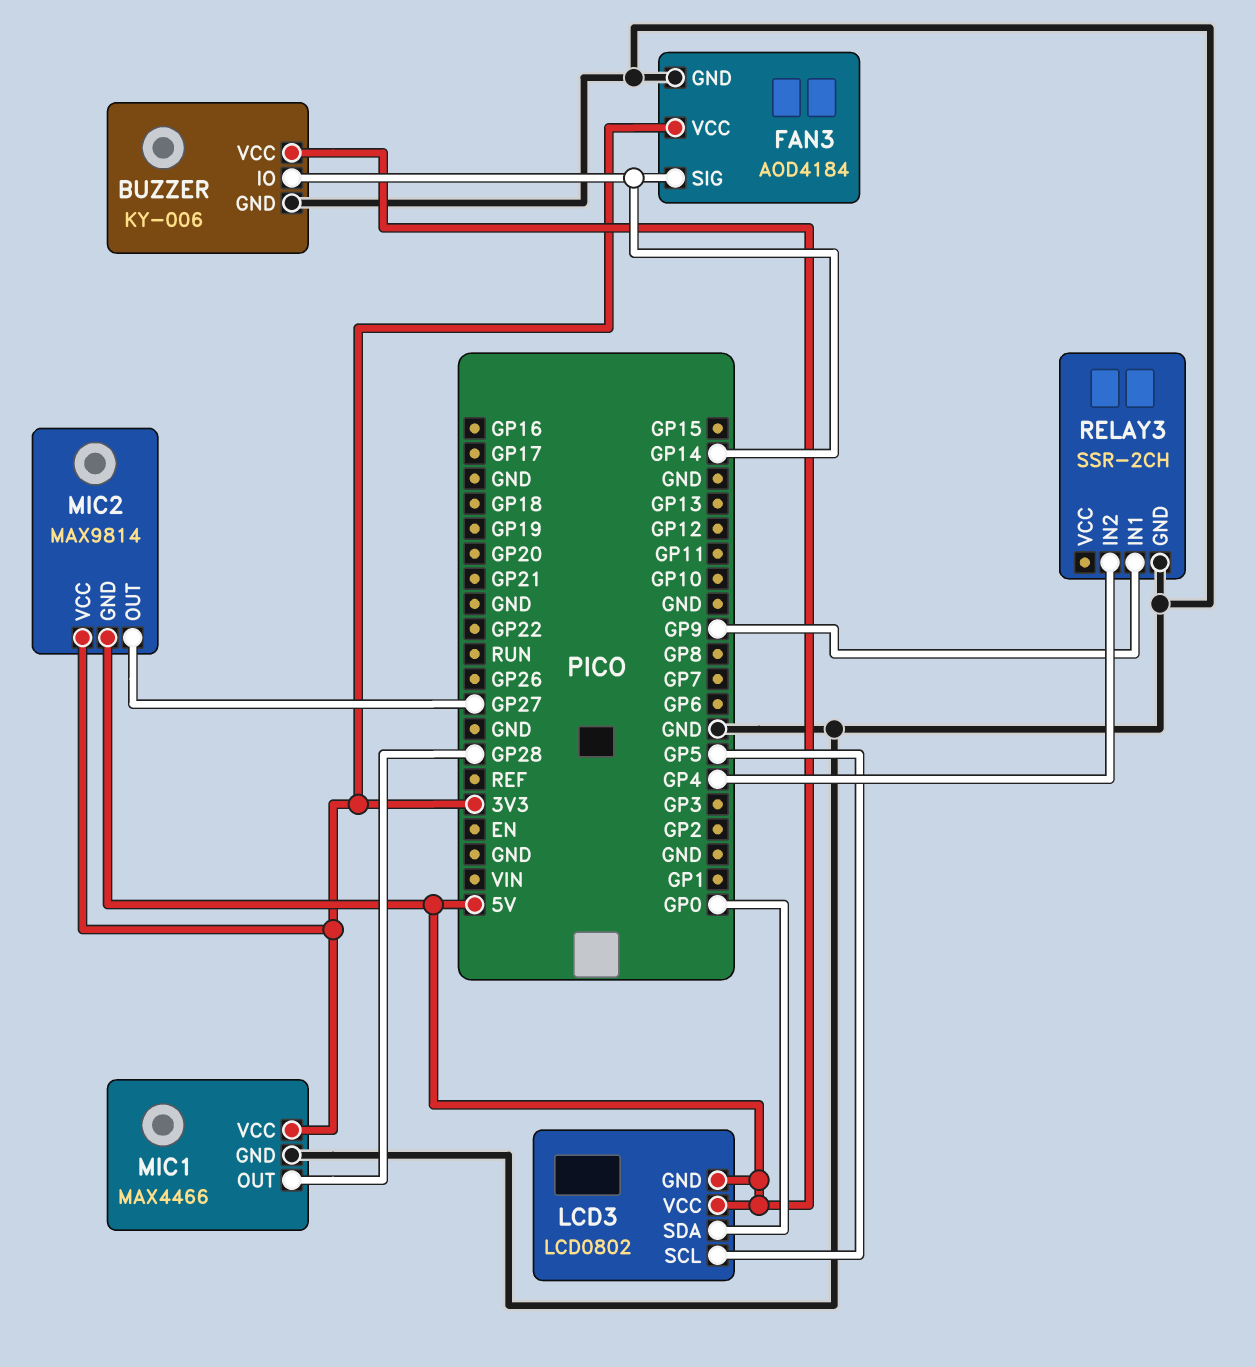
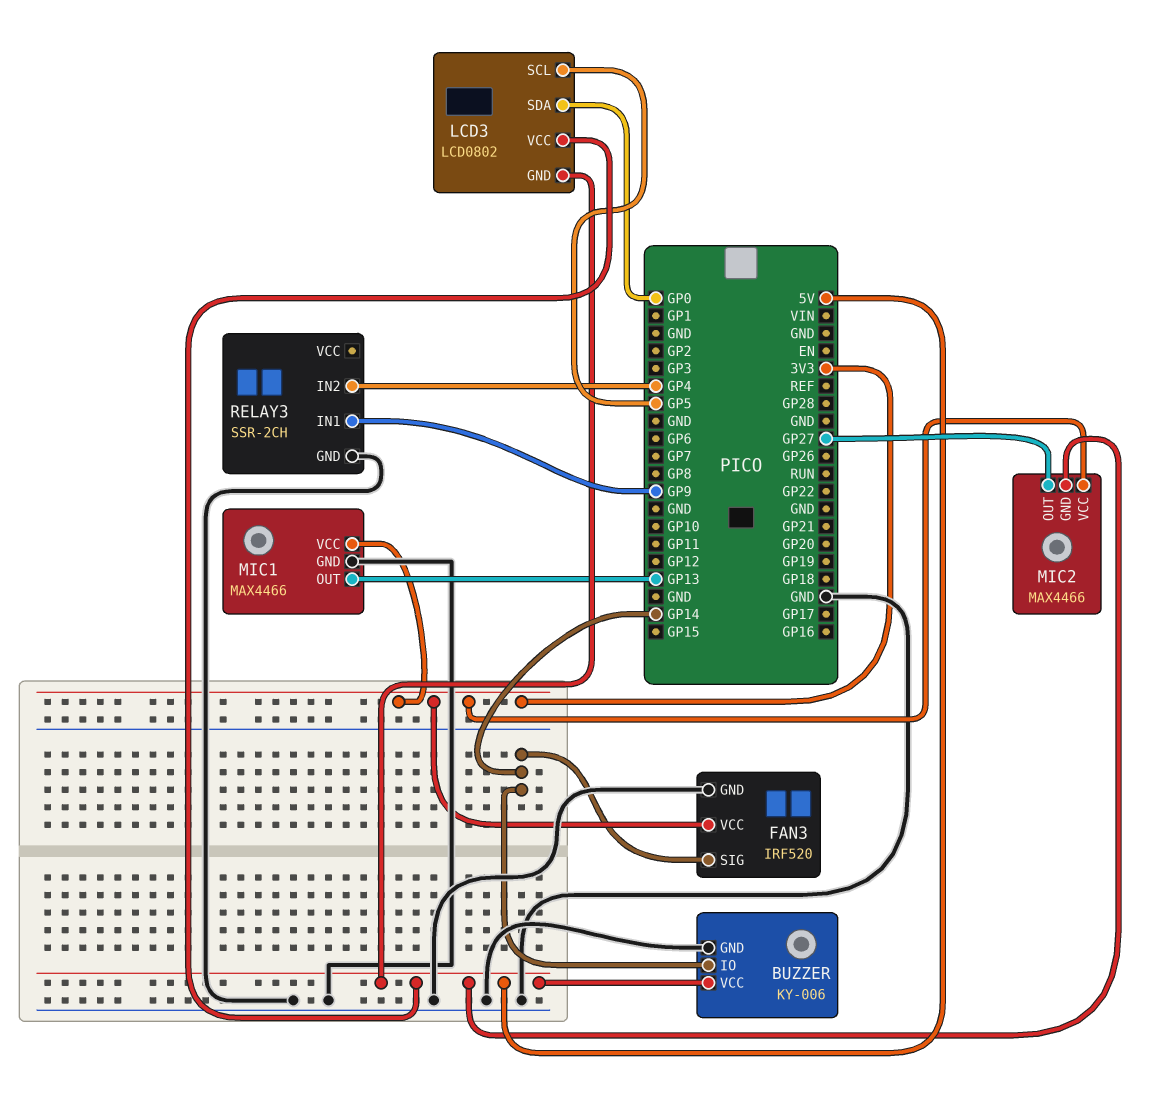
FAN3: AOD4184 -> IRF520
MIC1 pin OUT: GP28 -> GP13
MIC2: MAX9814 -> MAX4466

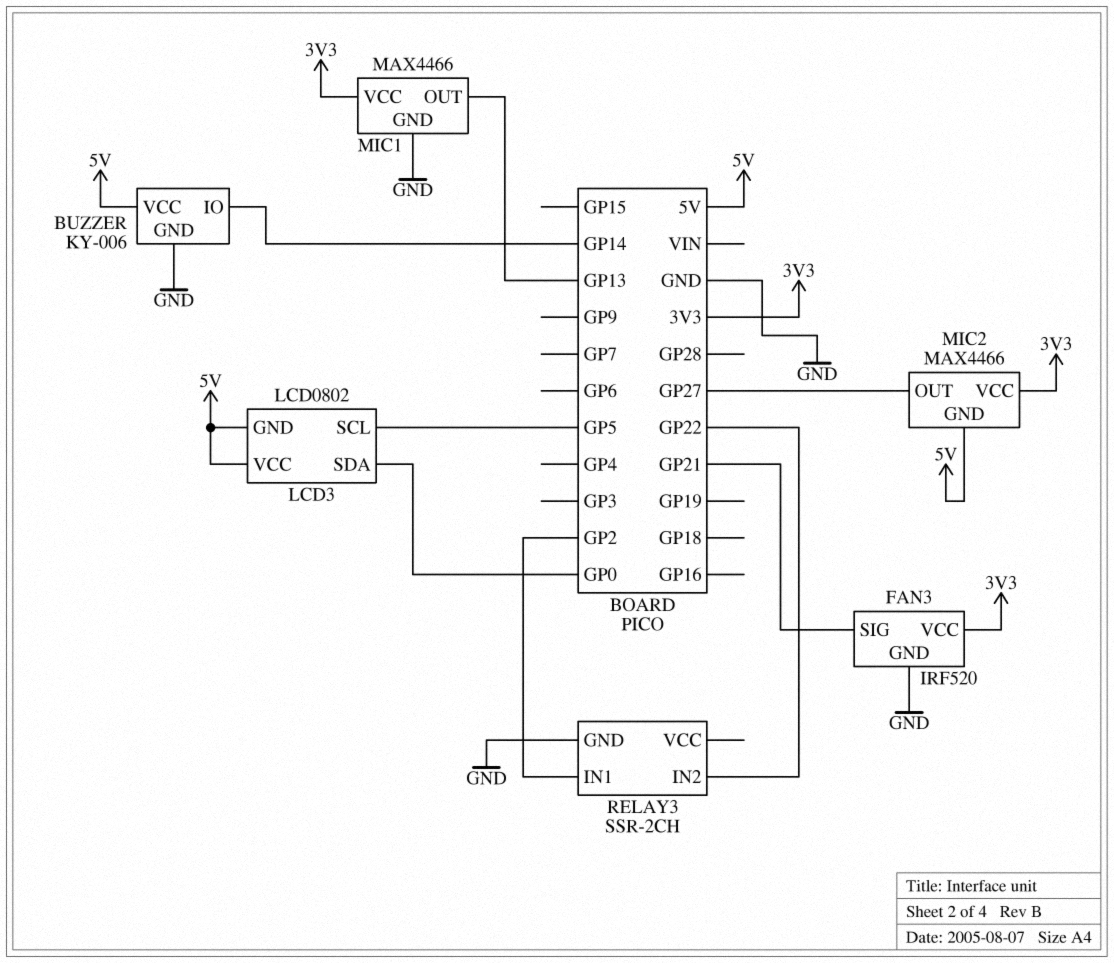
FAN3 pin SIG: GP14 -> GP21
RELAY3 pin IN1: GP9 -> GP2
RELAY3 pin IN2: GP4 -> GP22

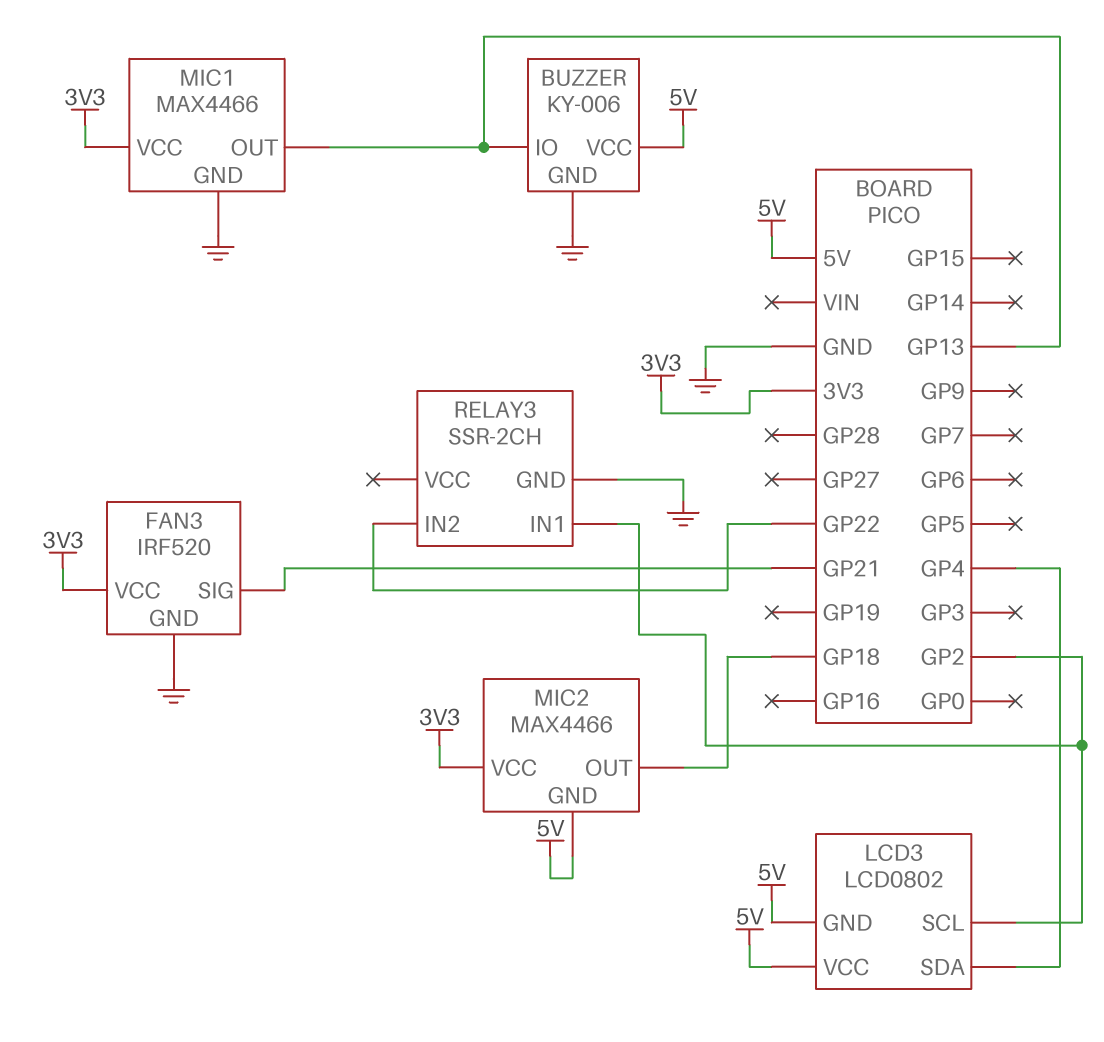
BUZZER pin IO: GP14 -> GP13
LCD3 pin SCL: GP5 -> GP2
LCD3 pin SDA: GP0 -> GP4
MIC2 pin OUT: GP27 -> GP18

